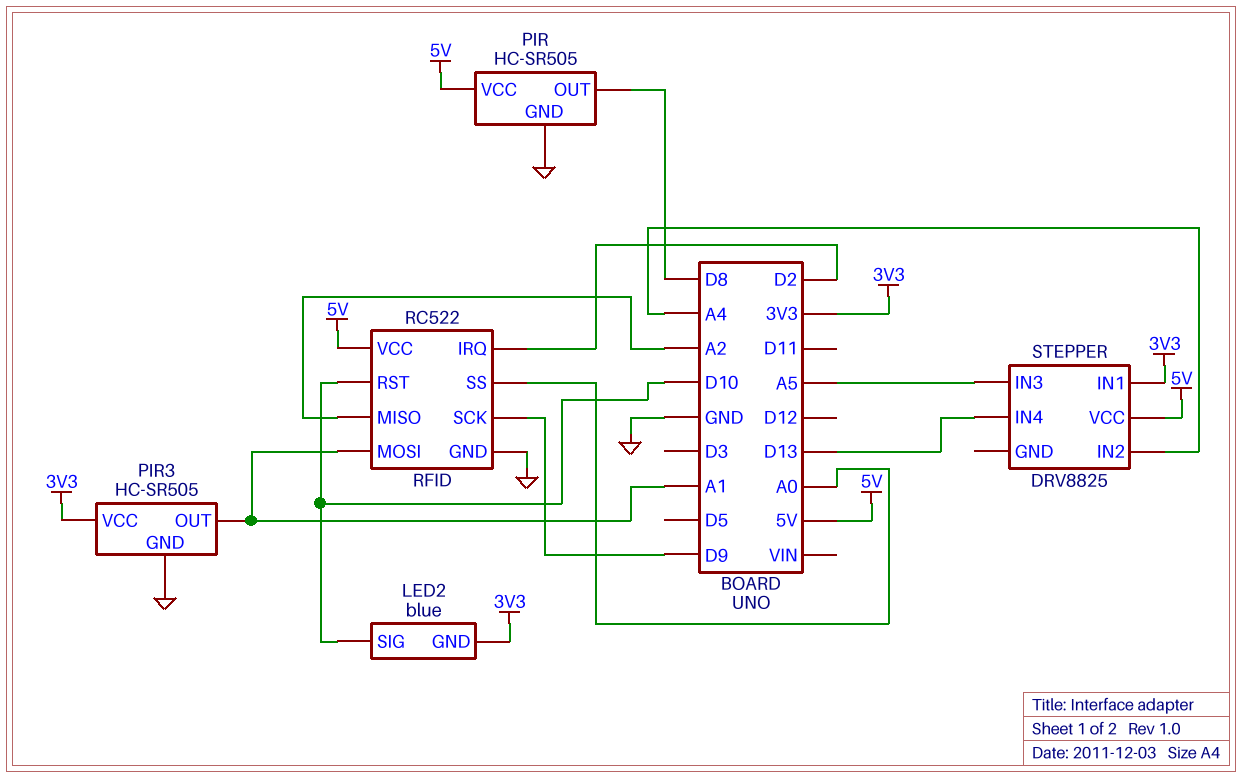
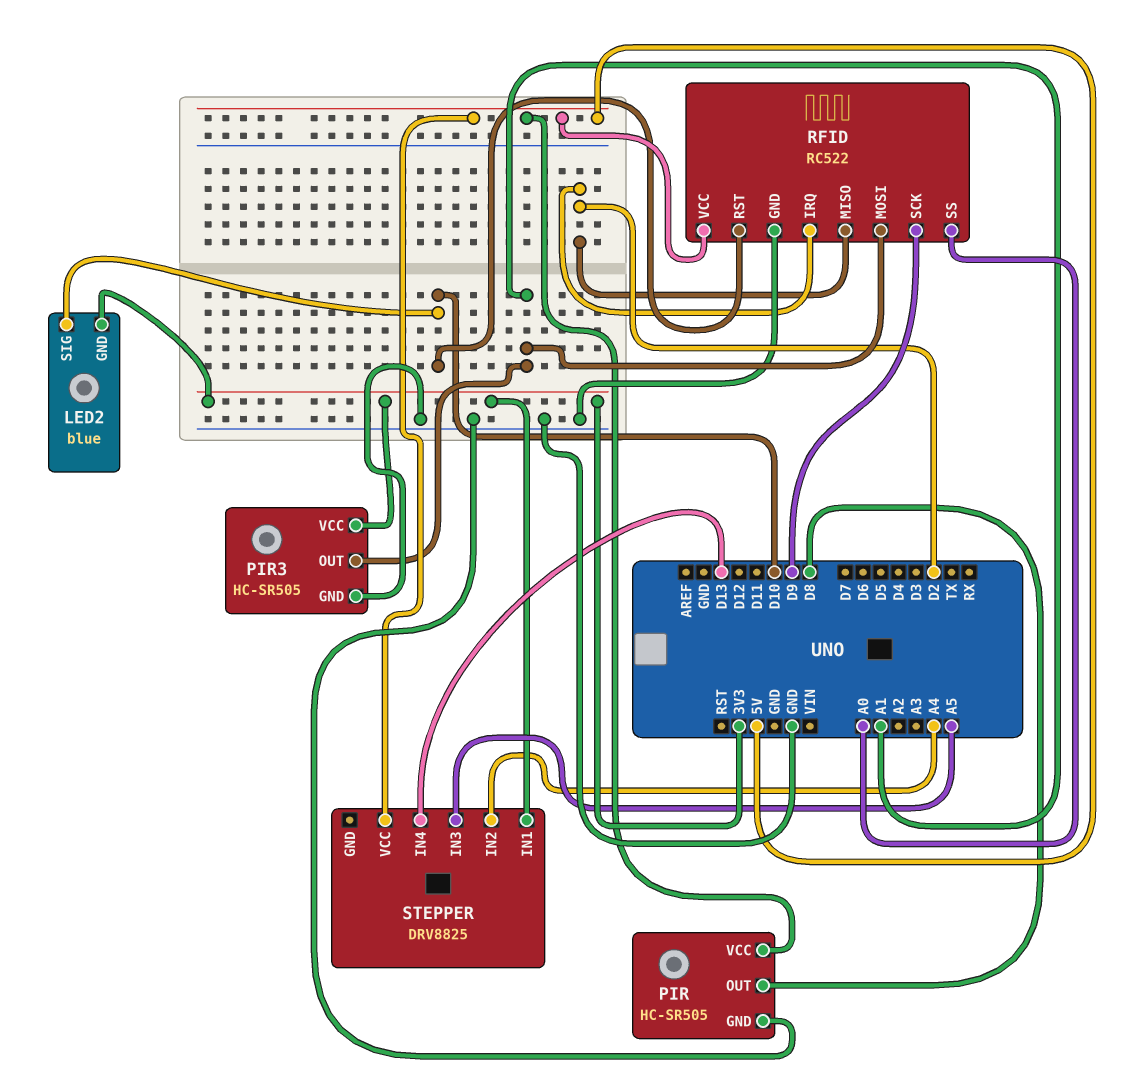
RFID pin MISO: A2 -> D2

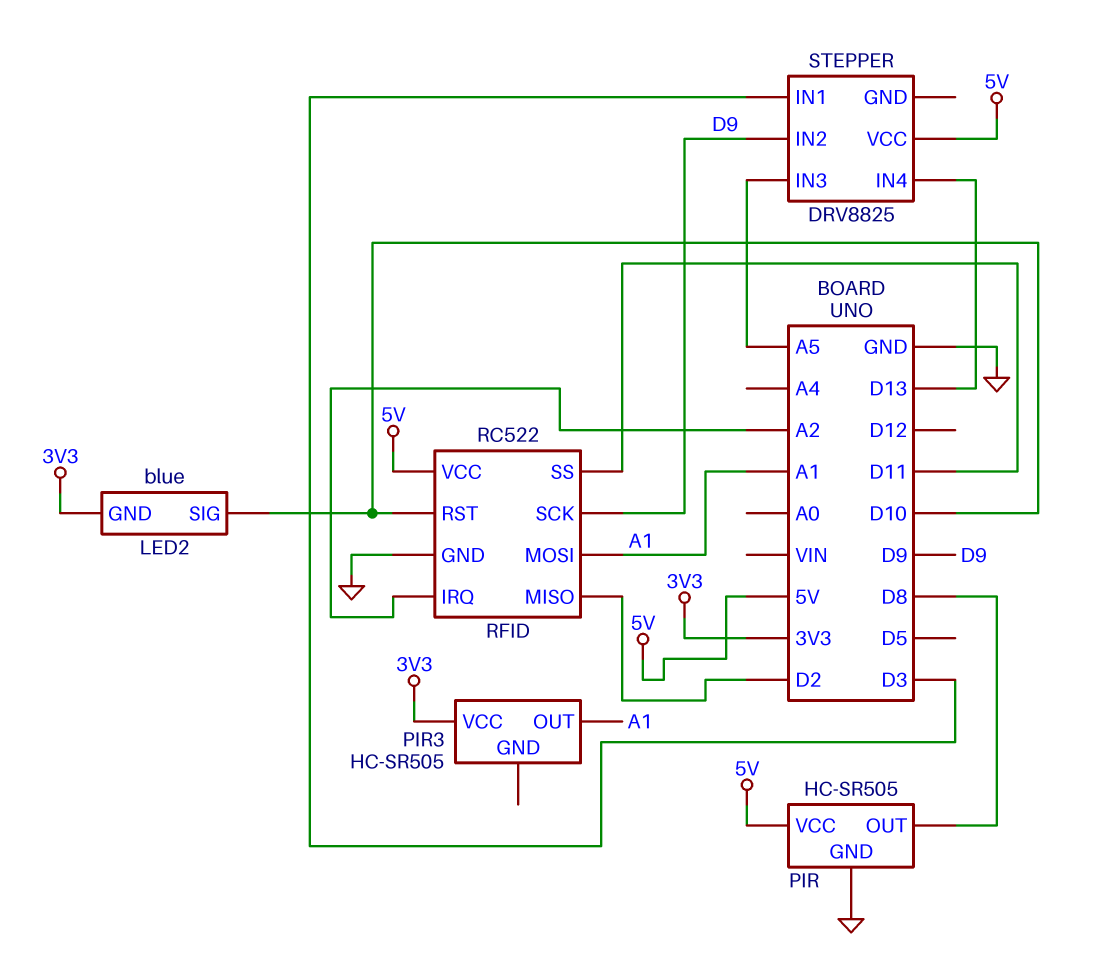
PIR3 pin GND: GND -> none
RFID pin IRQ: D2 -> A2
RFID pin SS: A0 -> D11
STEPPER pin IN1: 3V3 -> D3
STEPPER pin IN2: A4 -> D9

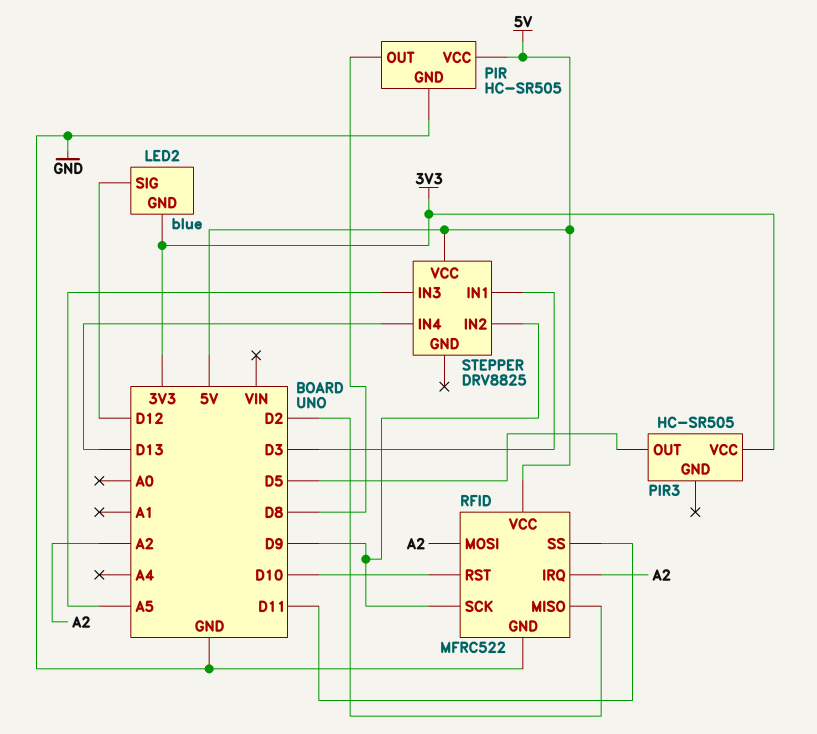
LED2 pin SIG: D10 -> D12
PIR3 pin OUT: A1 -> D5
RFID: RC522 -> MFRC522
RFID pin MOSI: A1 -> A2

